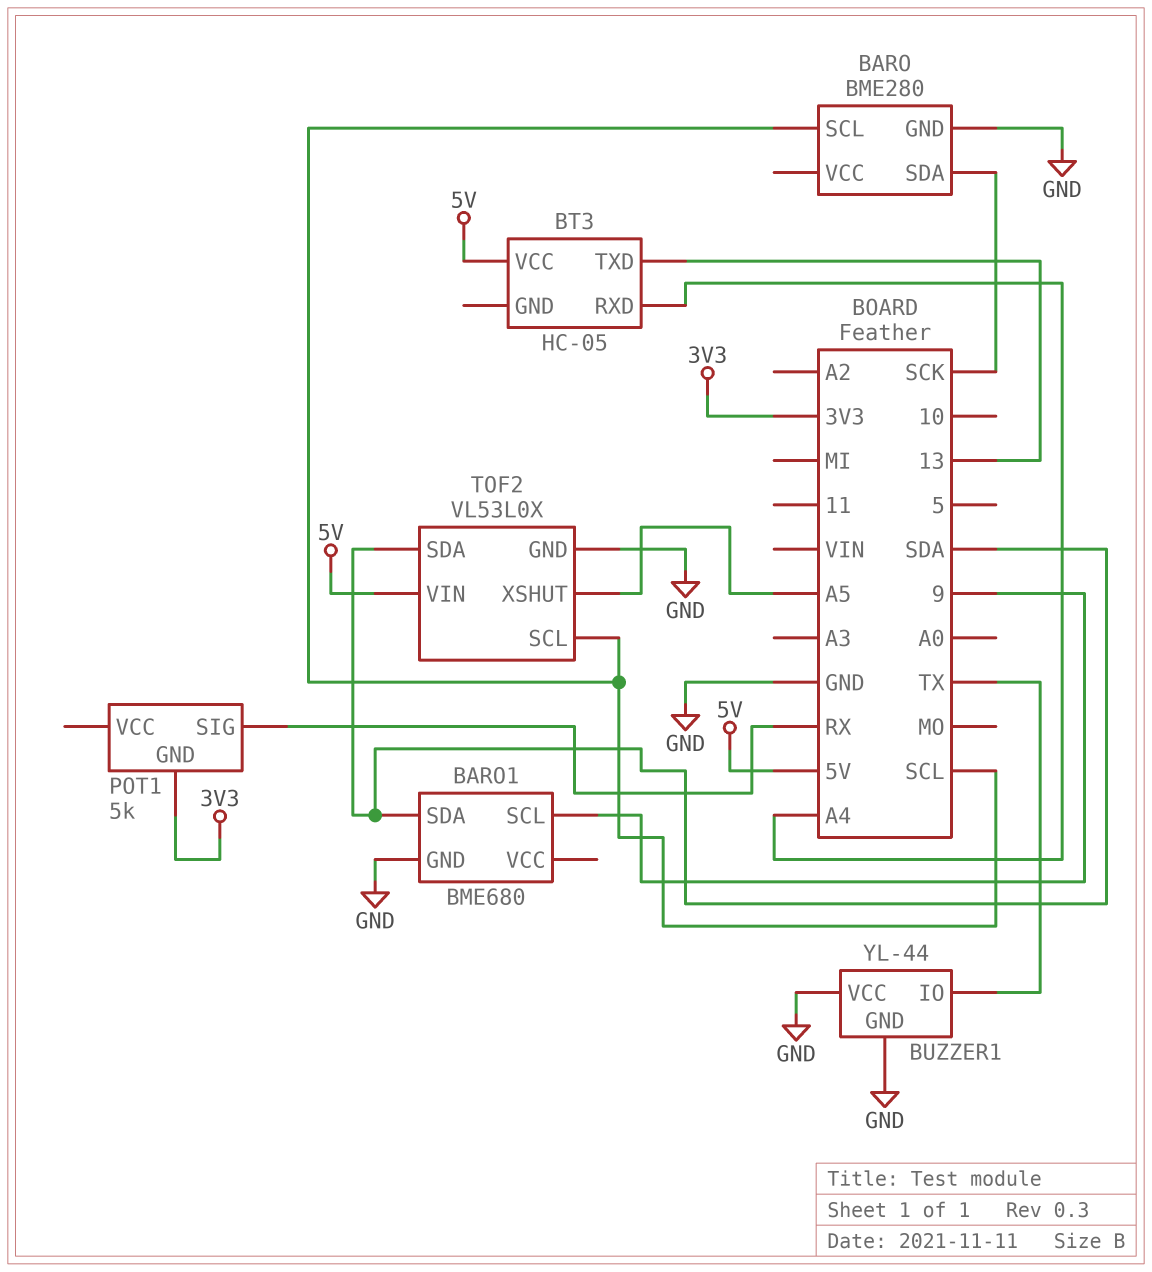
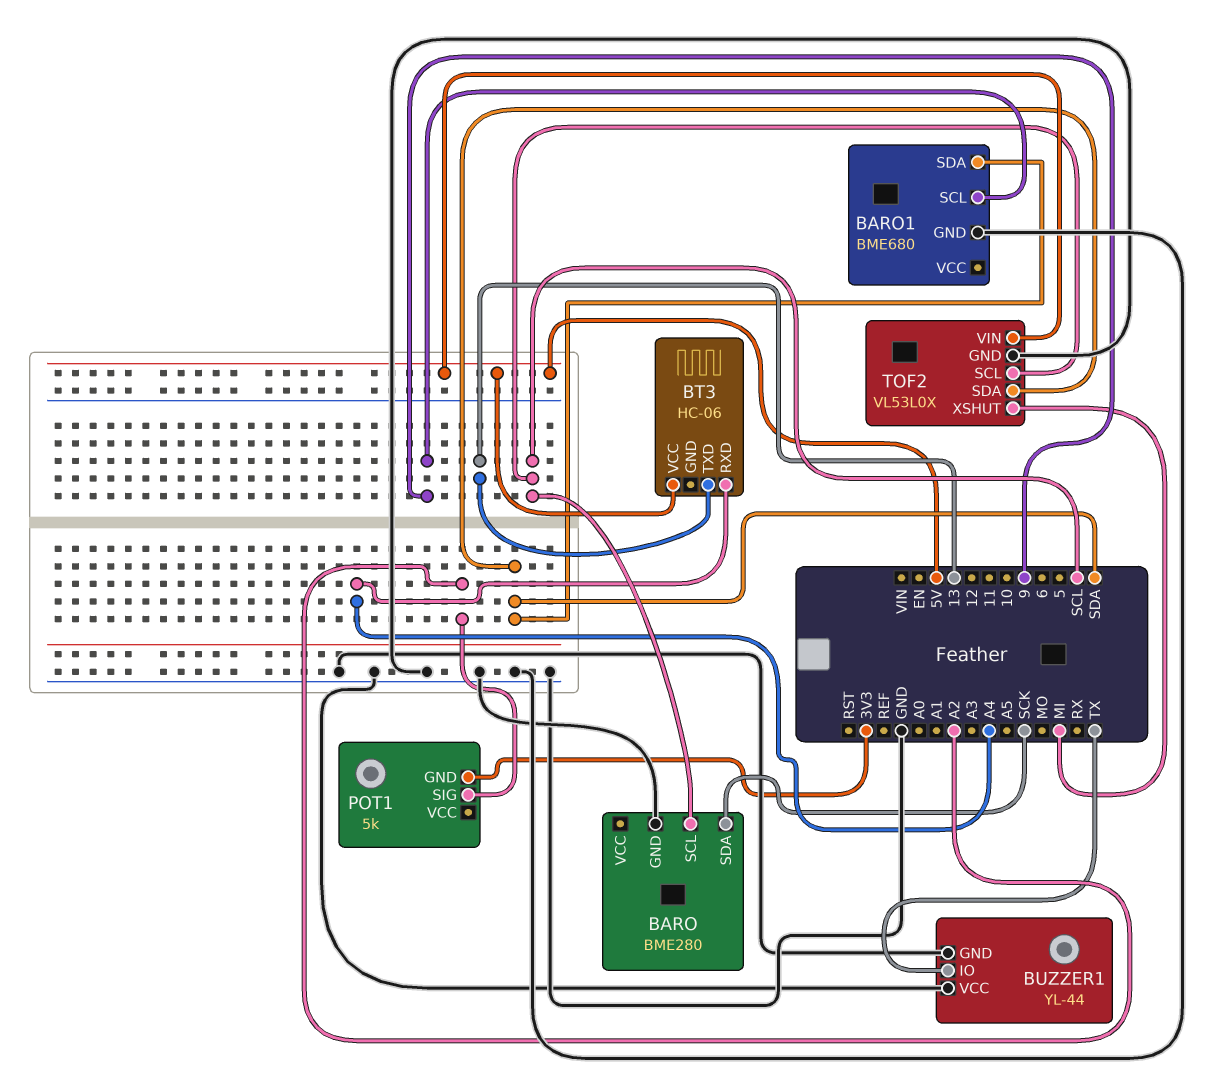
BT3: HC-05 -> HC-06
POT1 pin SIG: RX -> A2
TOF2 pin XSHUT: A5 -> MI

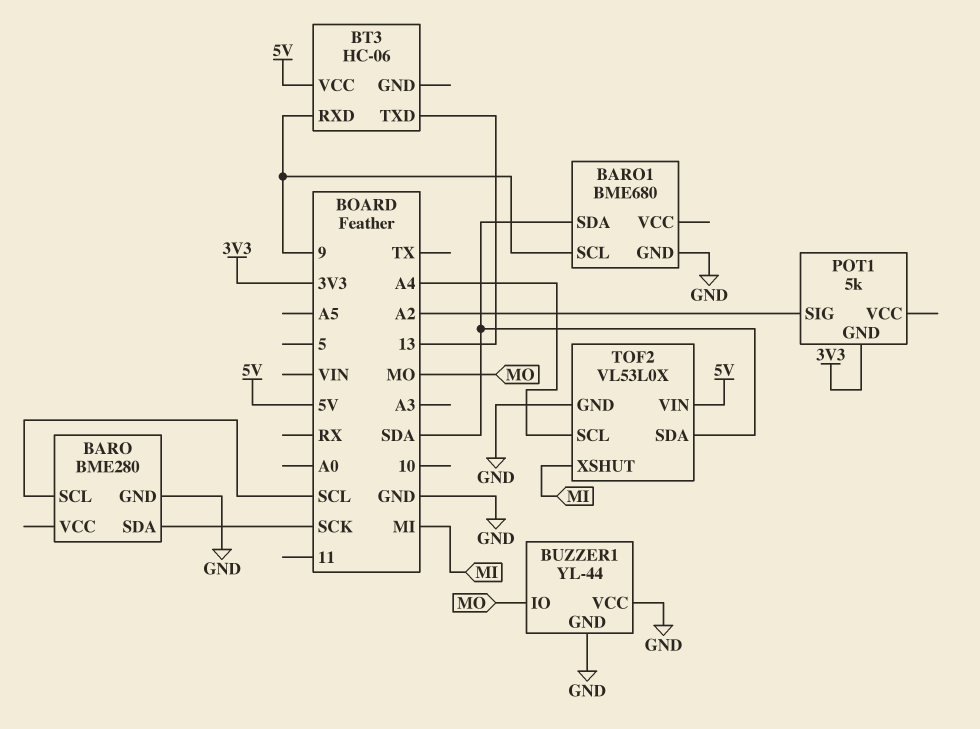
BT3 pin RXD: A4 -> 9
BUZZER1 pin IO: TX -> MO
TOF2 pin SCL: SCL -> A4

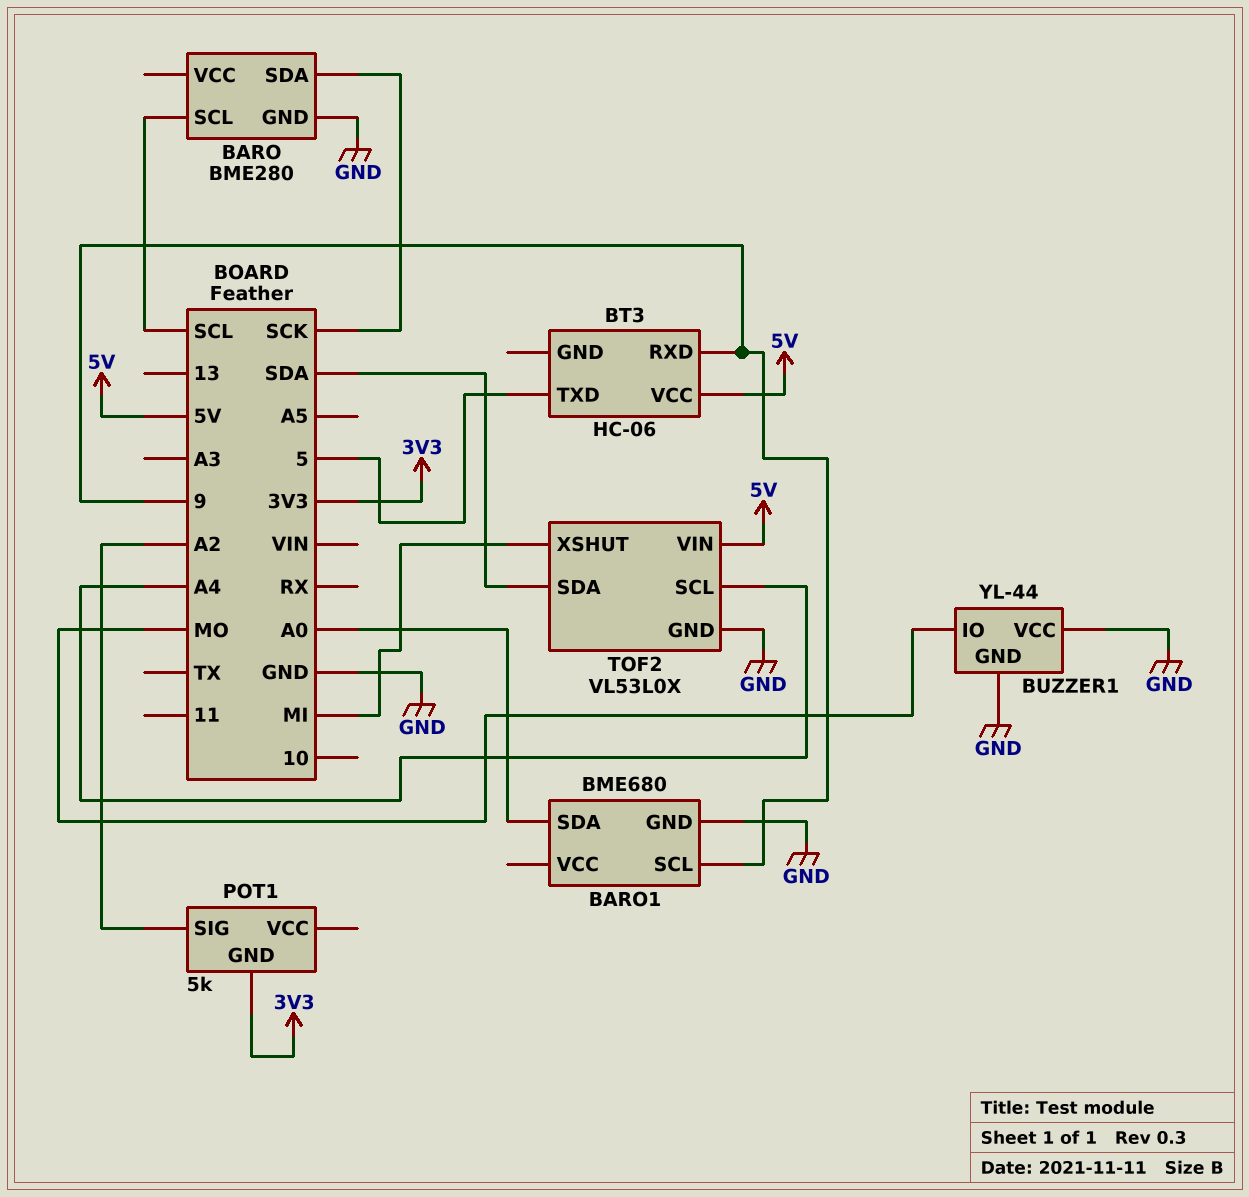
BARO1 pin SDA: SDA -> A0
BT3 pin TXD: 13 -> 5

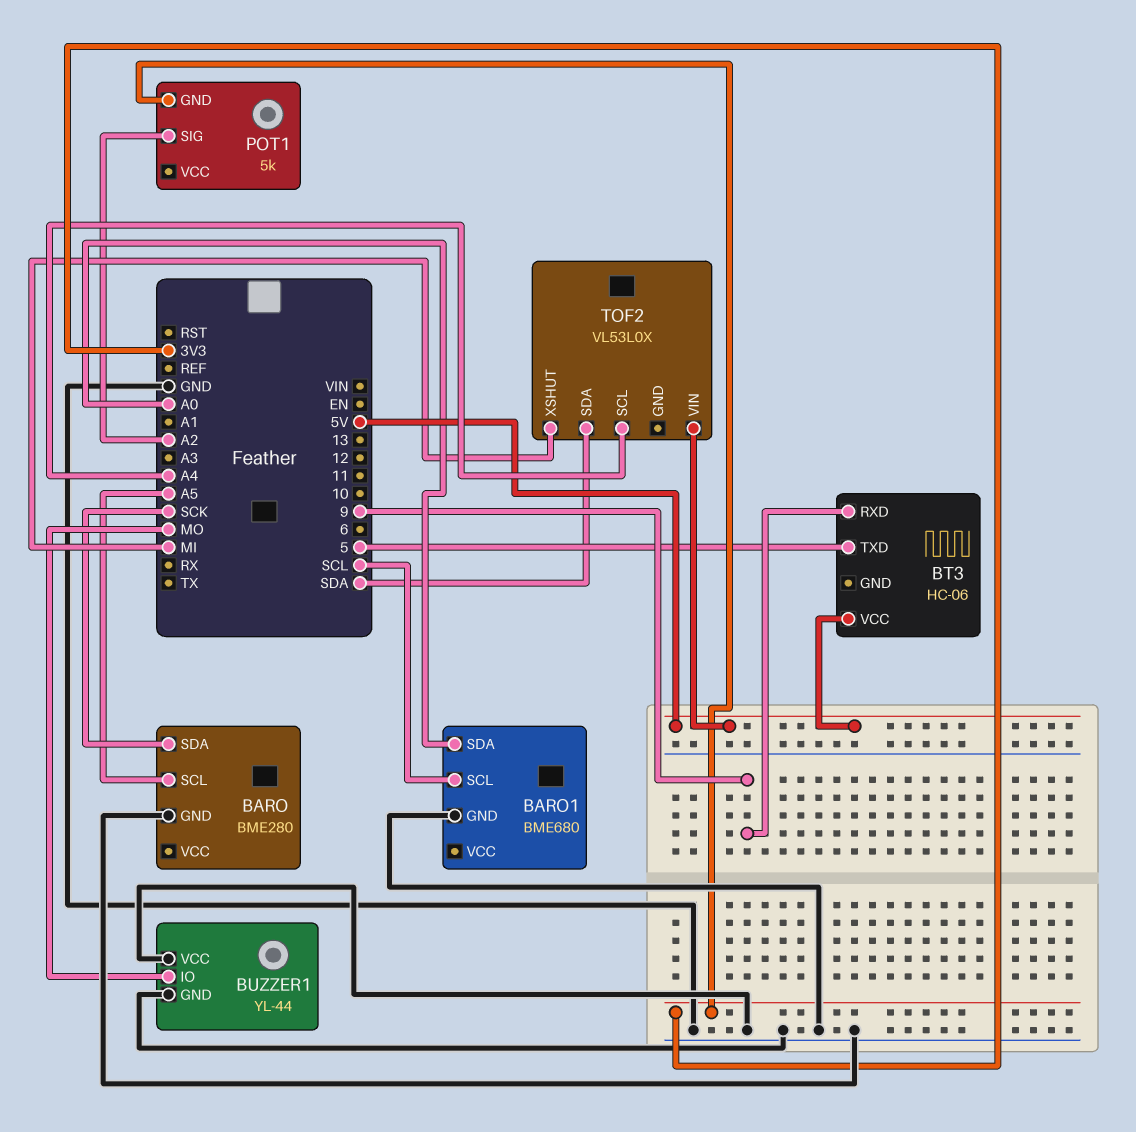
BARO pin SCL: SCL -> A5
BARO1 pin SCL: 9 -> SCL
TOF2 pin GND: GND -> none

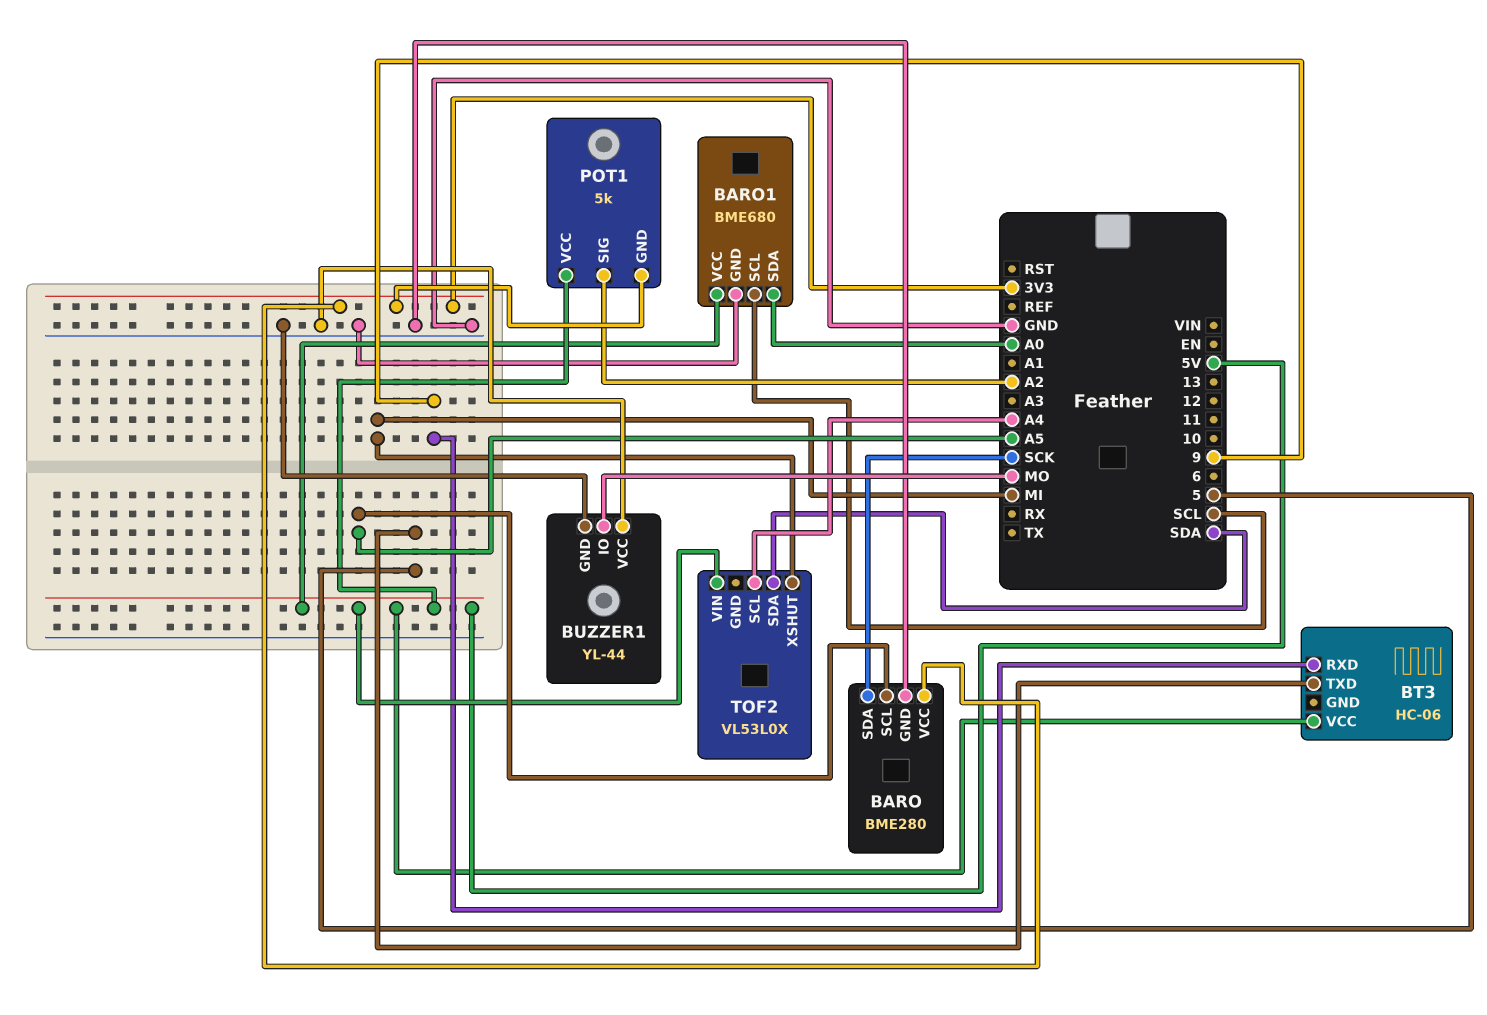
BARO pin VCC: none -> 3V3
BARO1 pin VCC: none -> 5V
POT1 pin VCC: none -> 5V

